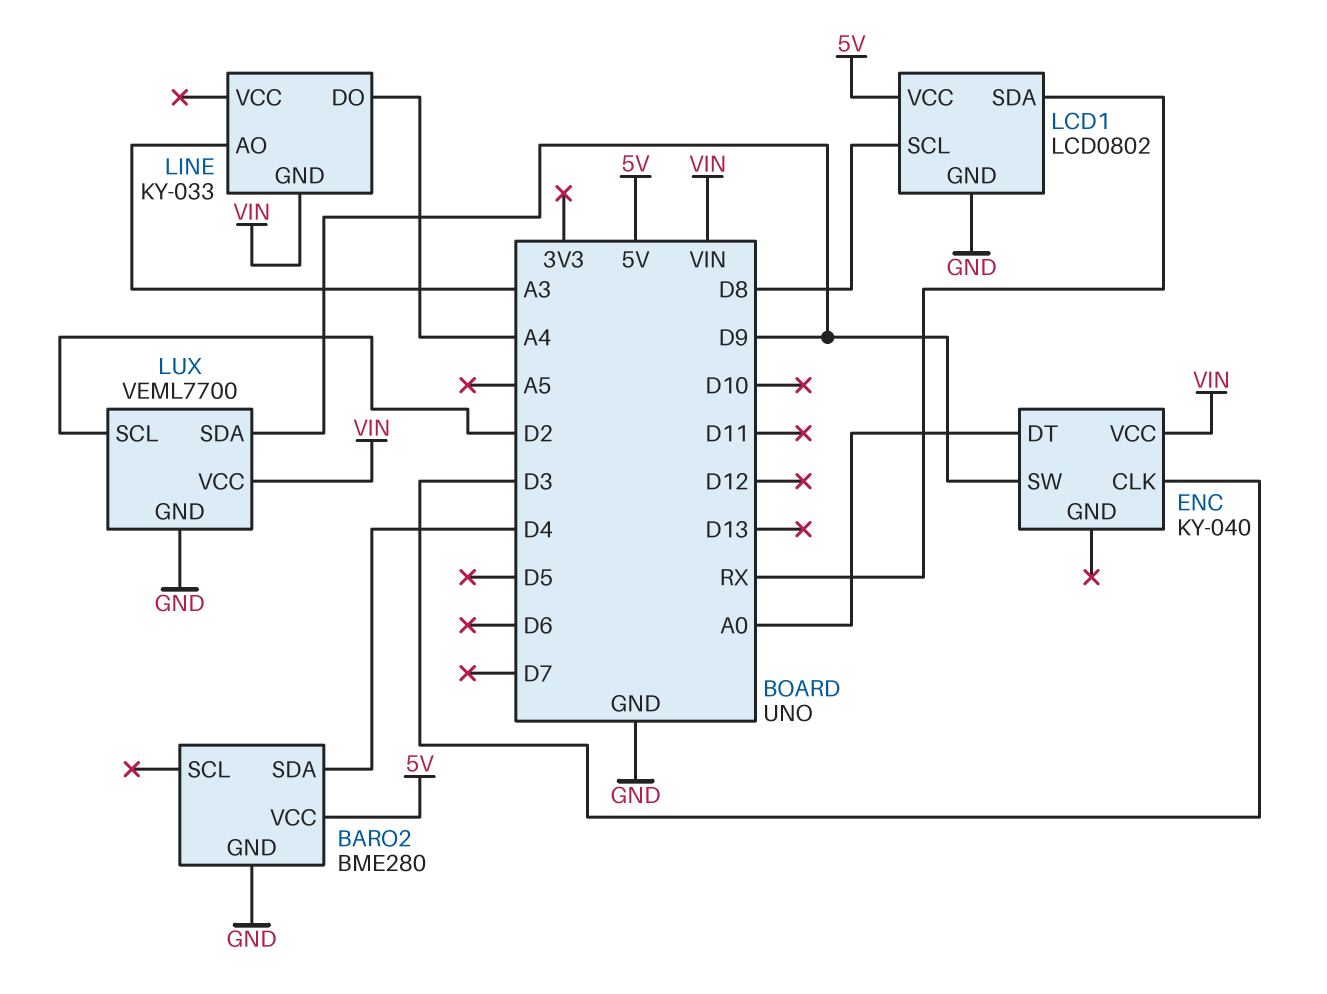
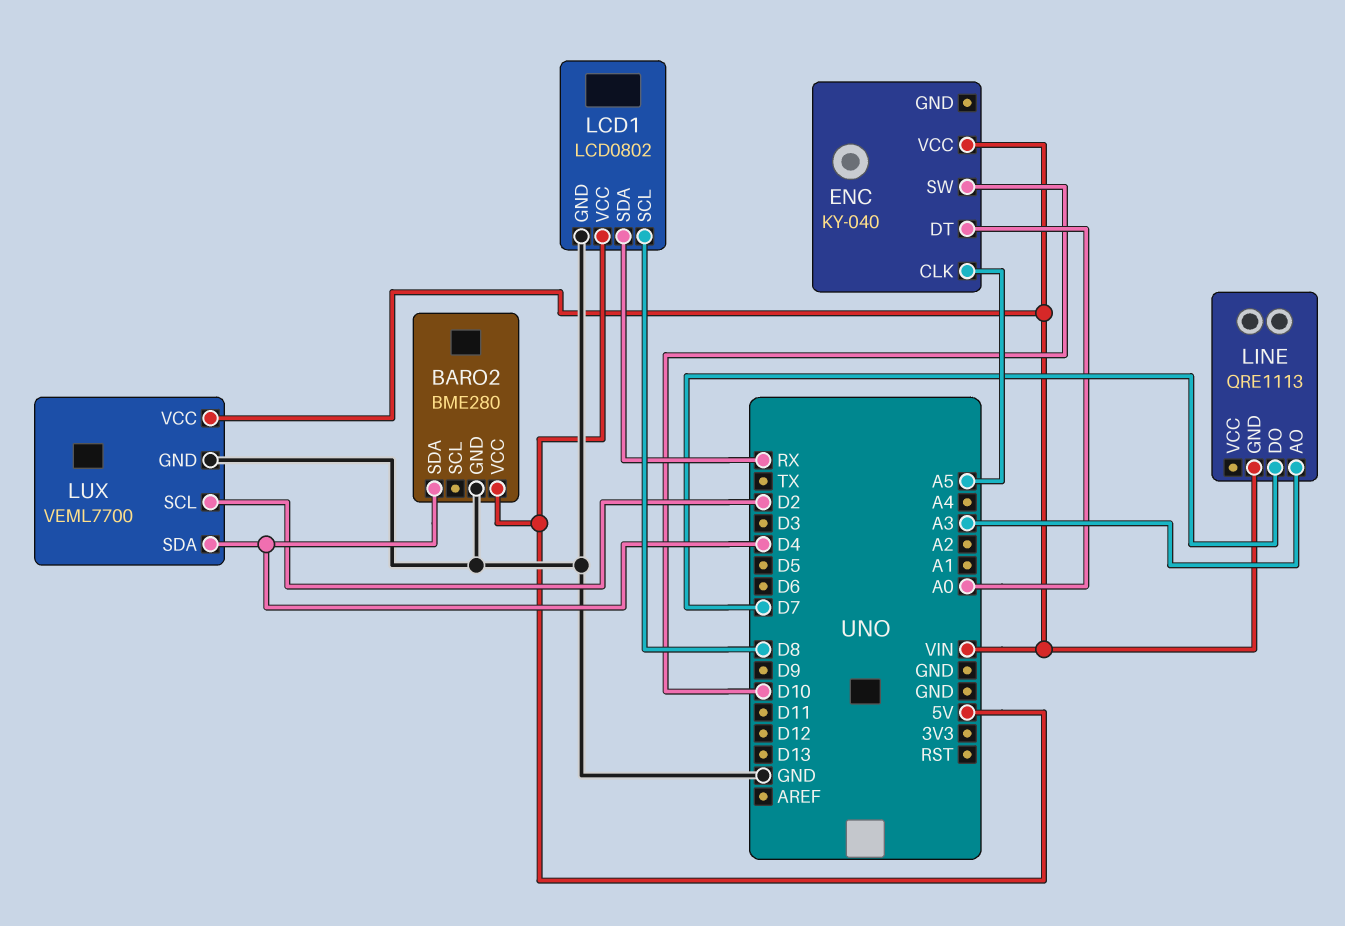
ENC pin CLK: D3 -> A5
ENC pin SW: D9 -> D10
LINE: KY-033 -> QRE1113
LINE pin DO: A4 -> D7
LUX pin SDA: D9 -> D4

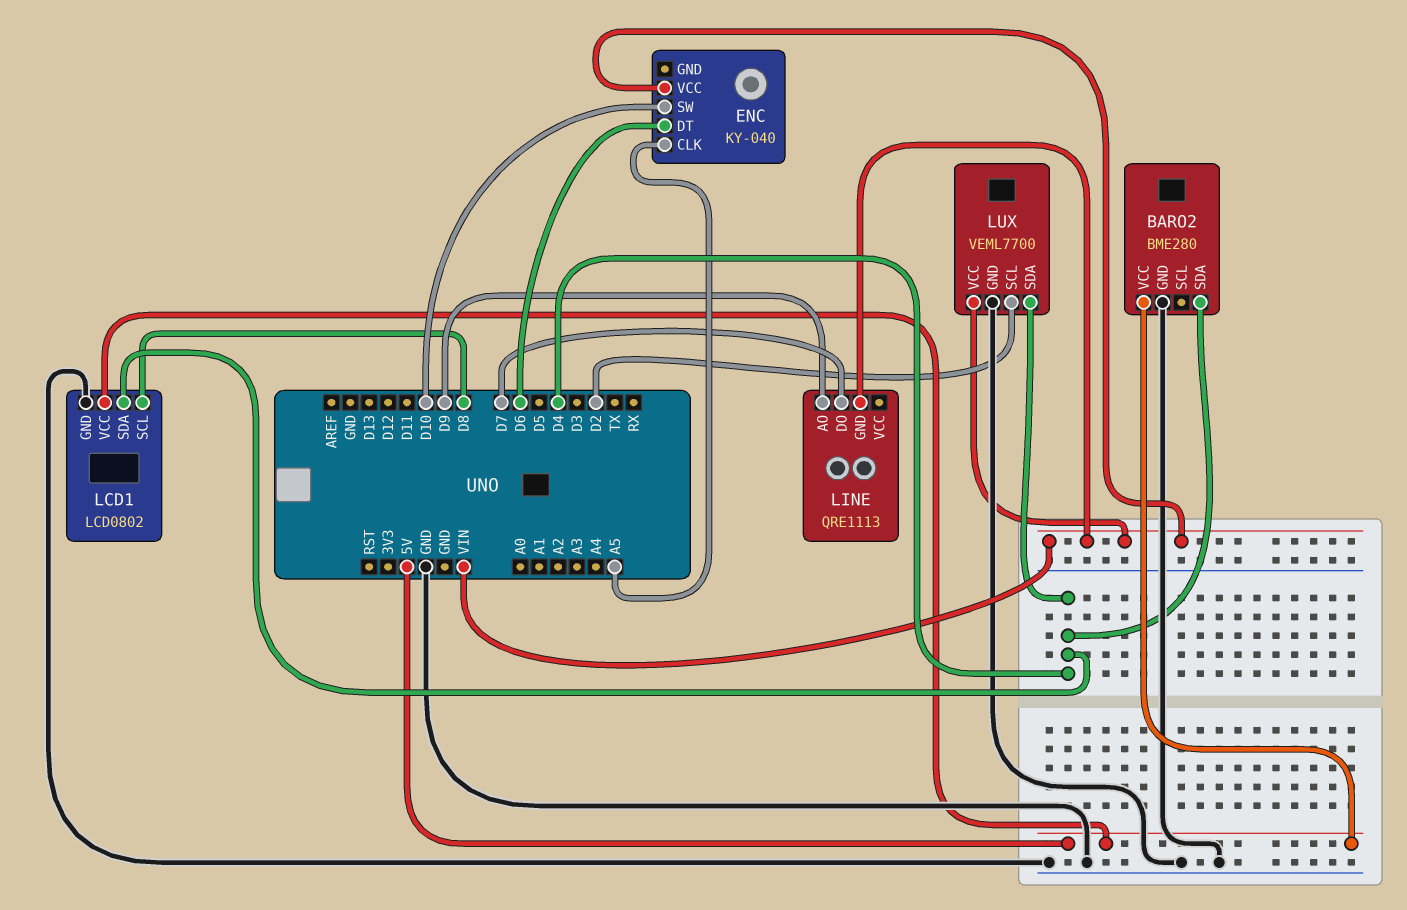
ENC pin DT: A0 -> D6
LCD1 pin SDA: RX -> D4
LINE pin AO: A3 -> D9

